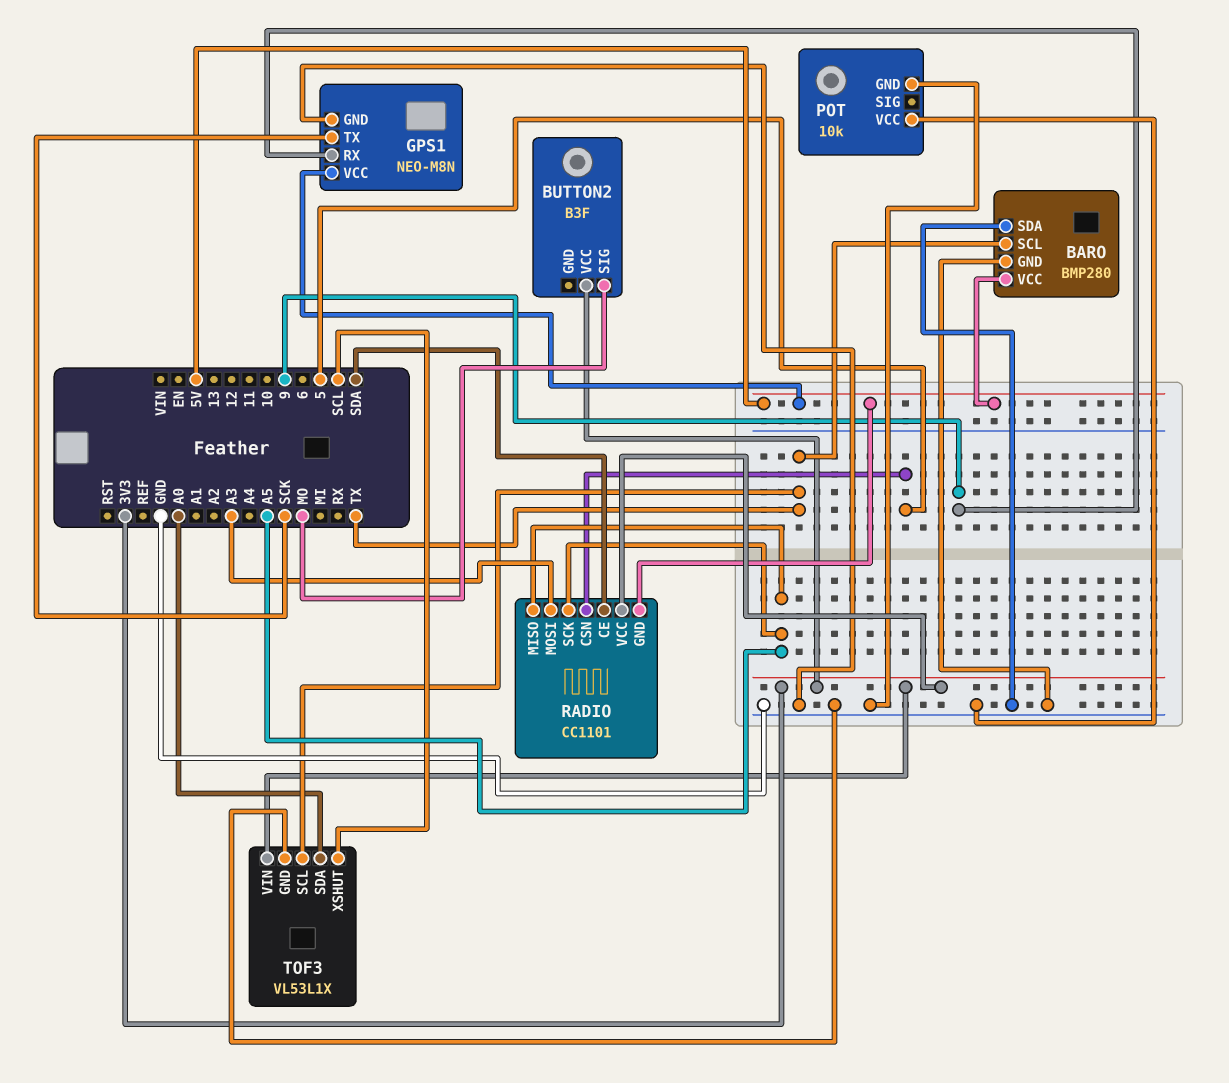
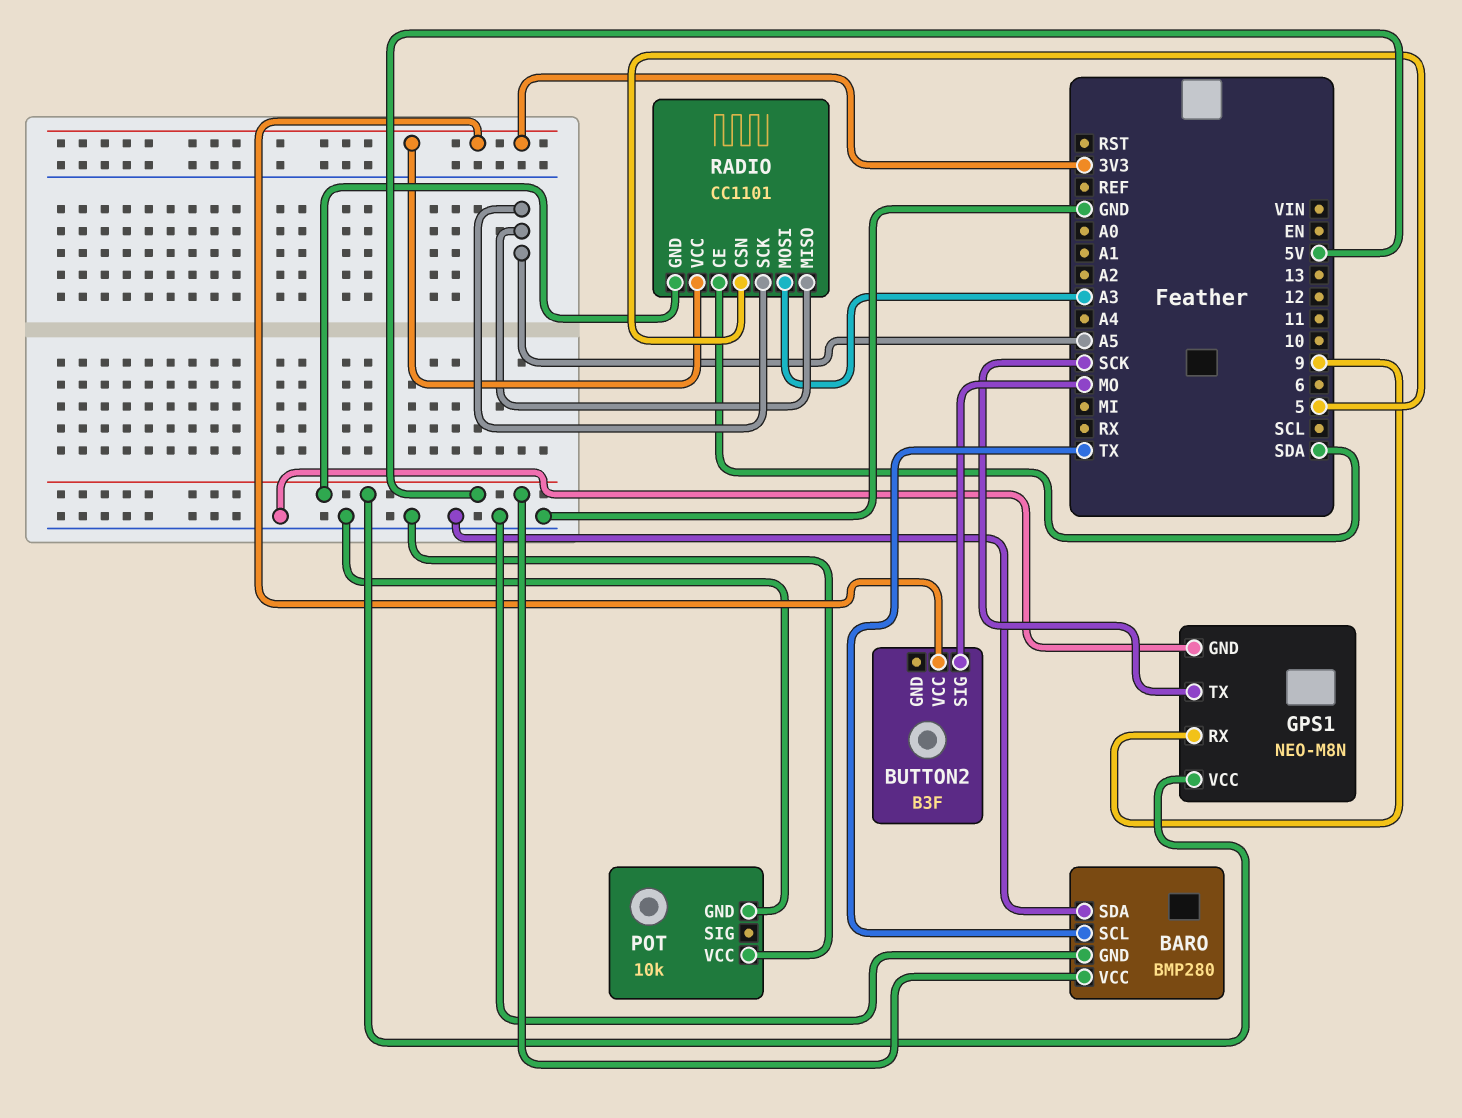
TOF3: VL53L1X -> none
TOF3 pin GND: GND -> none
TOF3 pin SCL: TX -> none
TOF3 pin SDA: A0 -> none
TOF3 pin VIN: 3V3 -> none
TOF3 pin XSHUT: SCL -> none

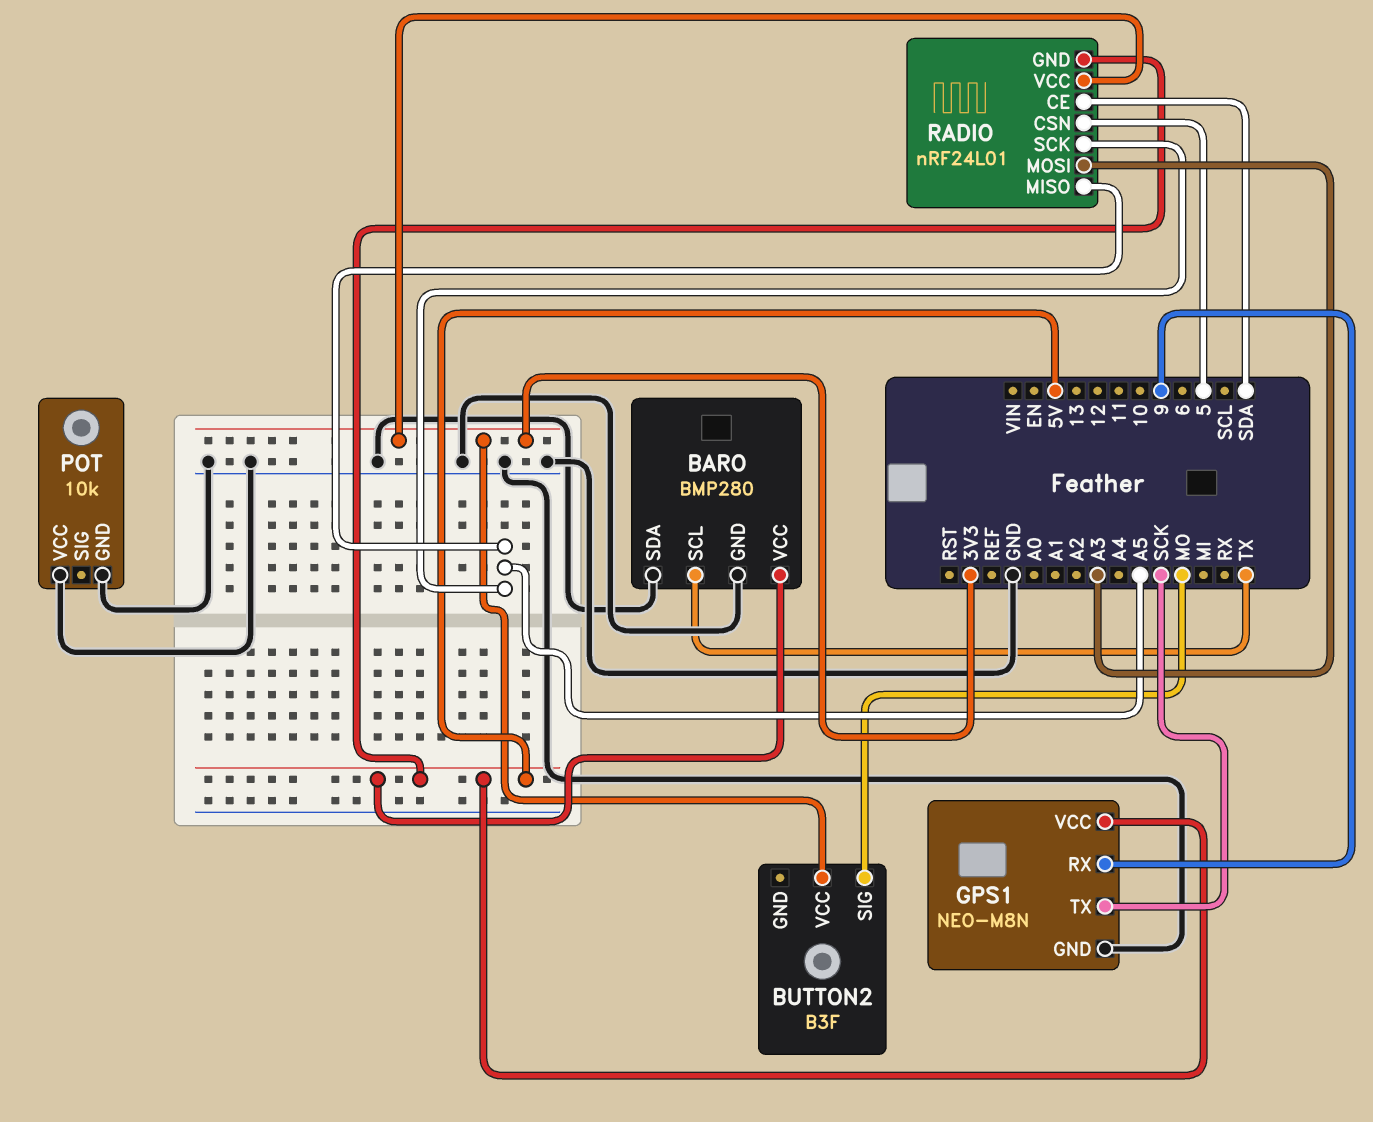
RADIO: CC1101 -> nRF24L01

